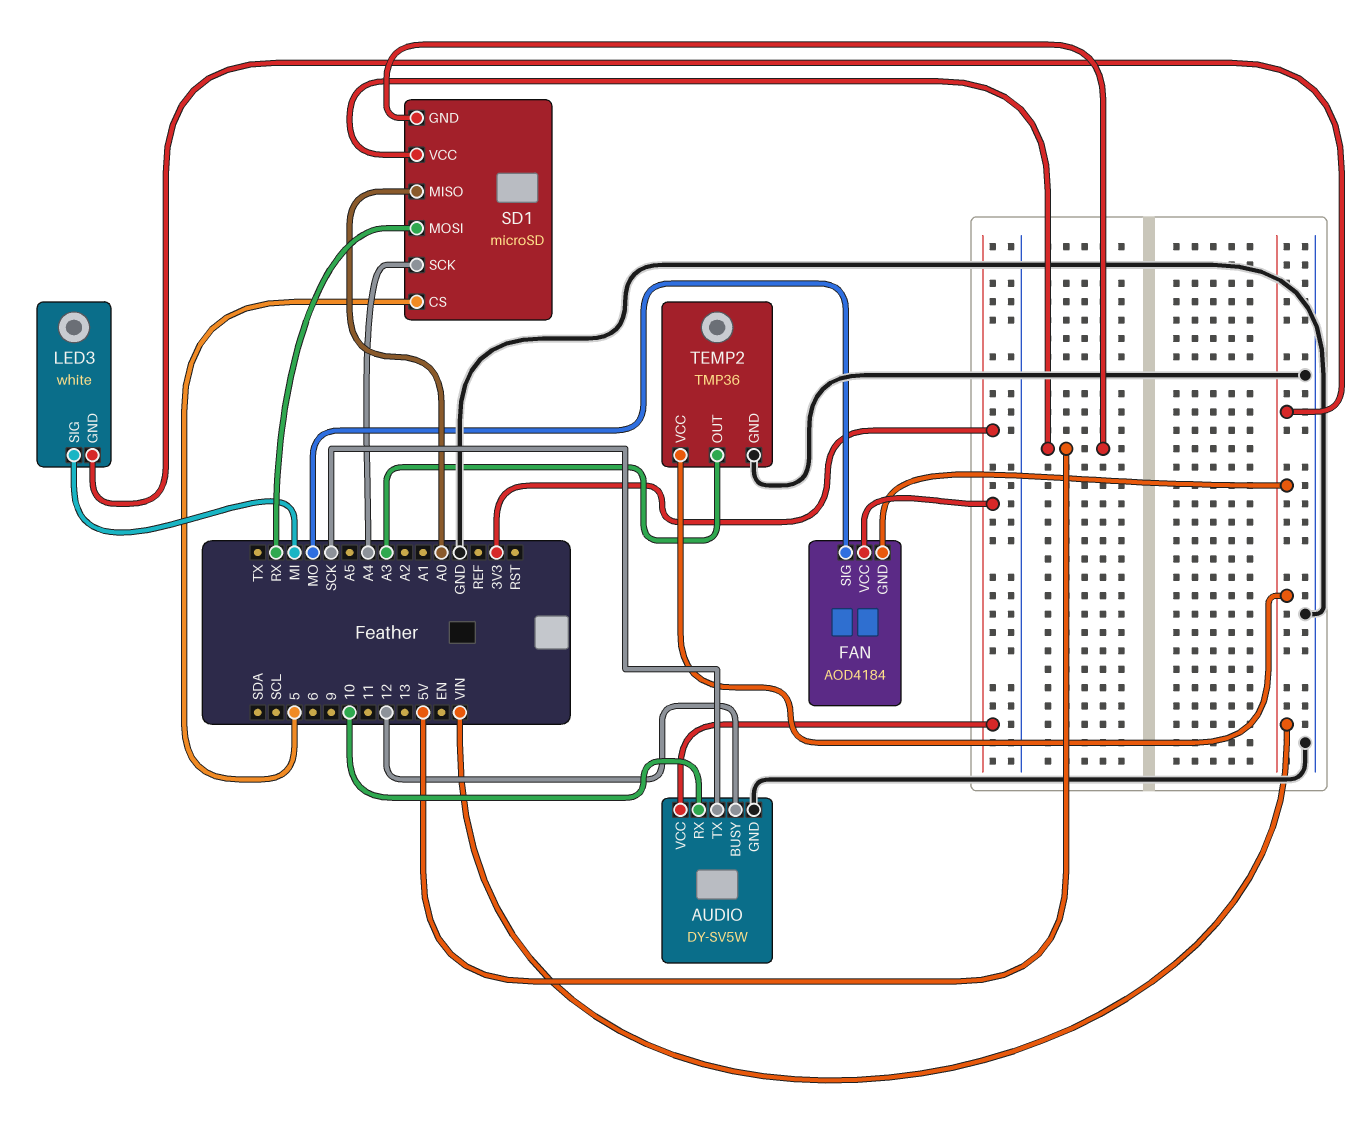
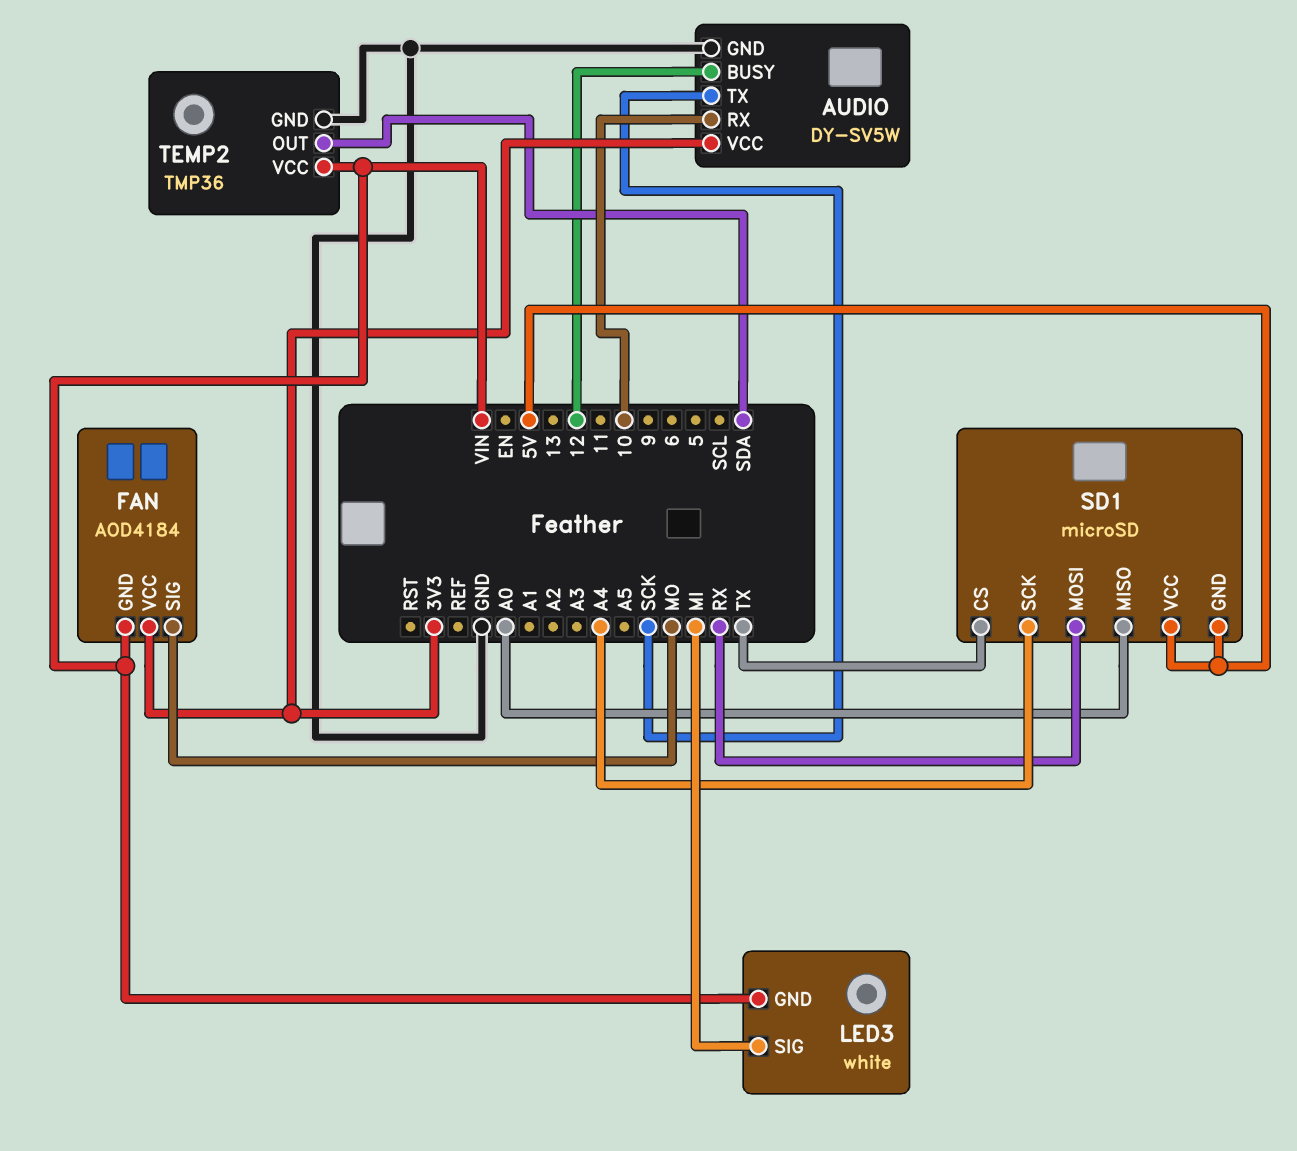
SD1 pin CS: 5 -> TX
TEMP2 pin OUT: A3 -> SDA

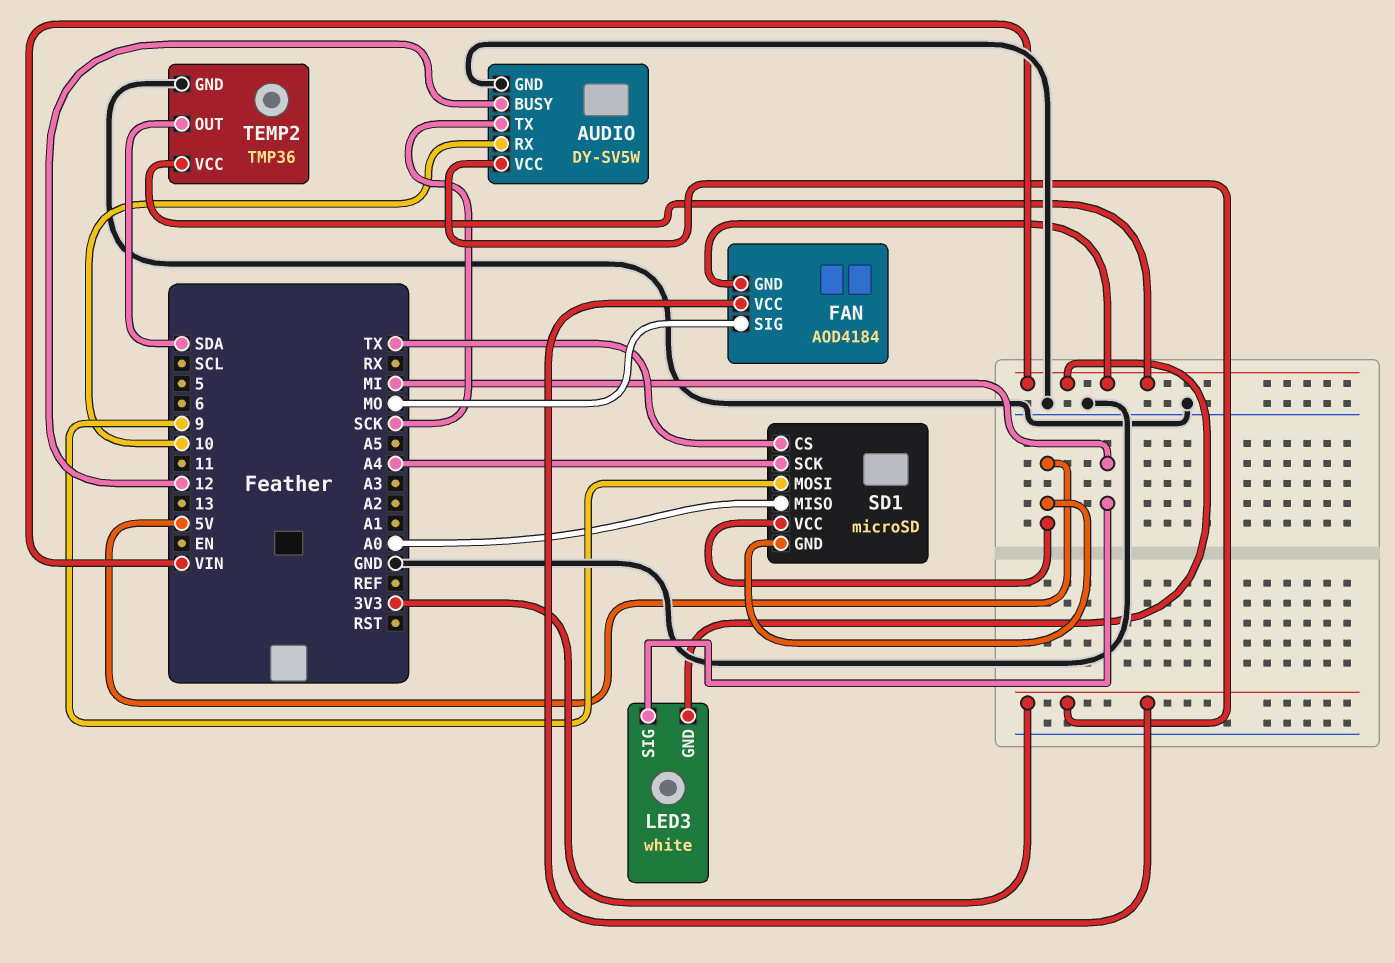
SD1 pin MOSI: RX -> 9

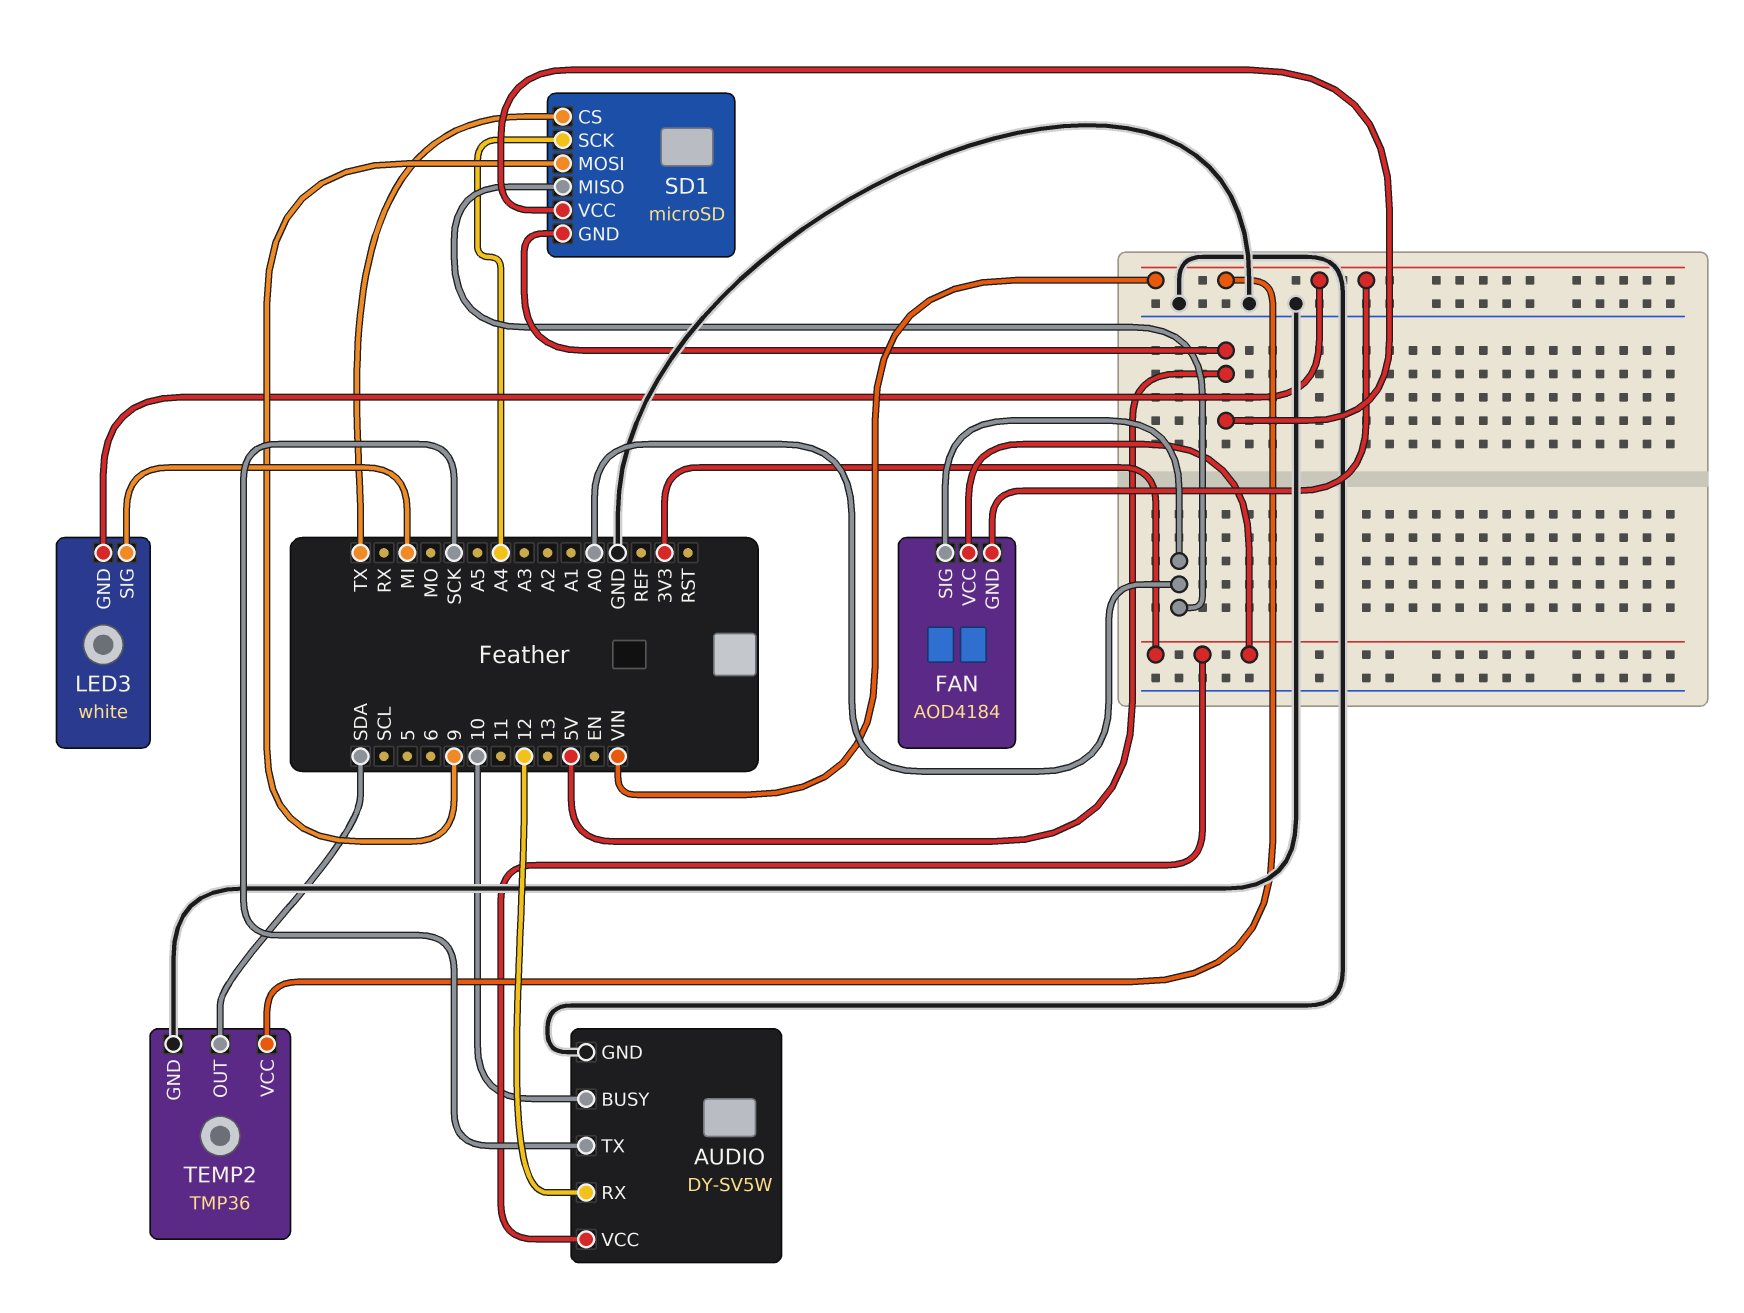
AUDIO pin BUSY: 12 -> 10
AUDIO pin RX: 10 -> 12
FAN pin SIG: MO -> A0

